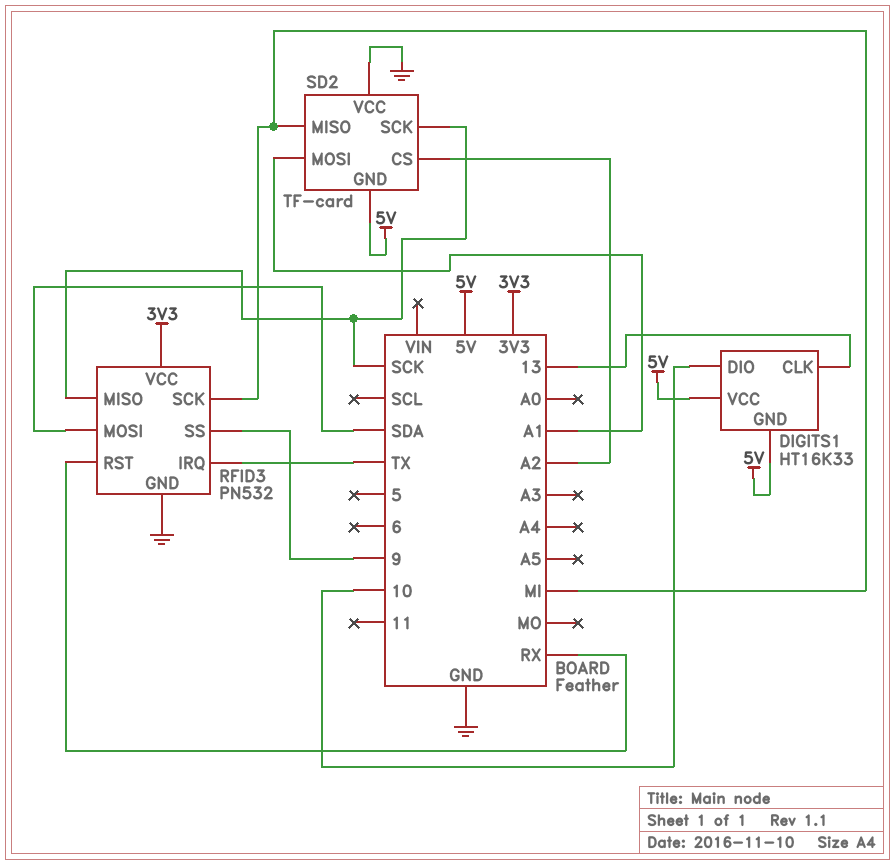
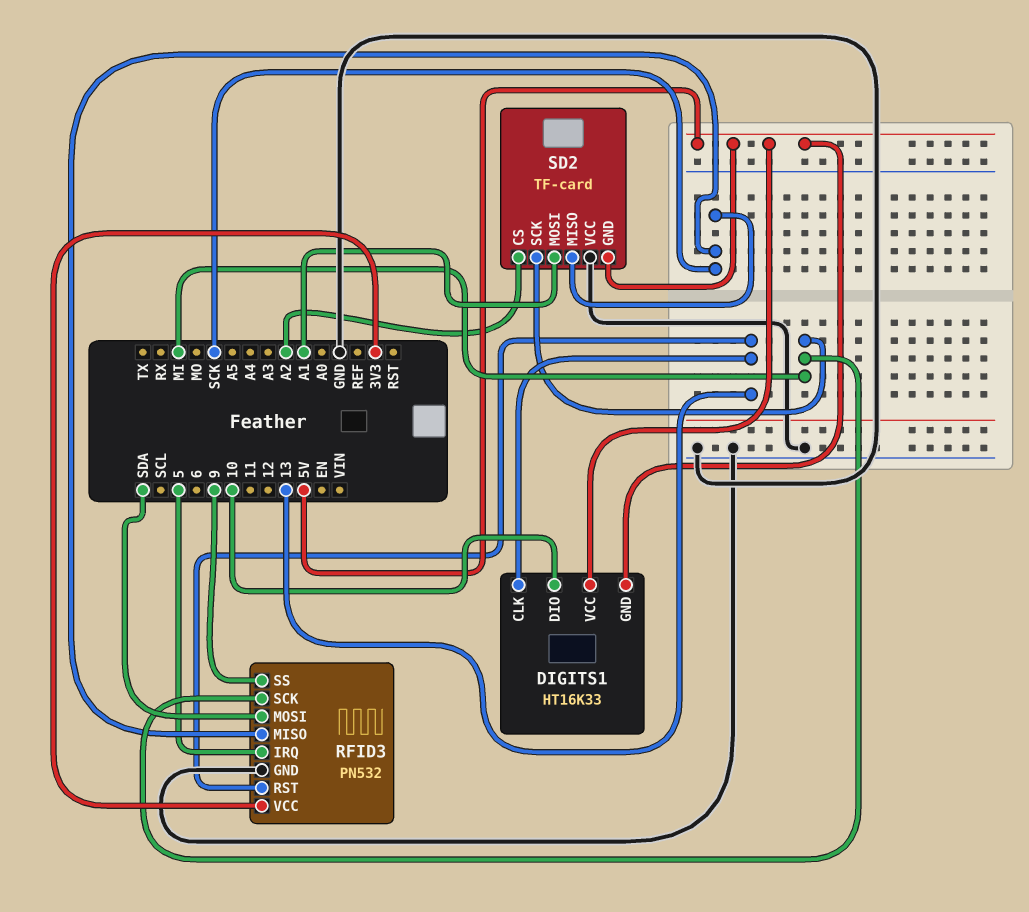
RFID3 pin IRQ: TX -> 5
RFID3 pin RST: RX -> 13
SD2 pin MISO: MI -> SCK
SD2 pin SCK: SCK -> MI

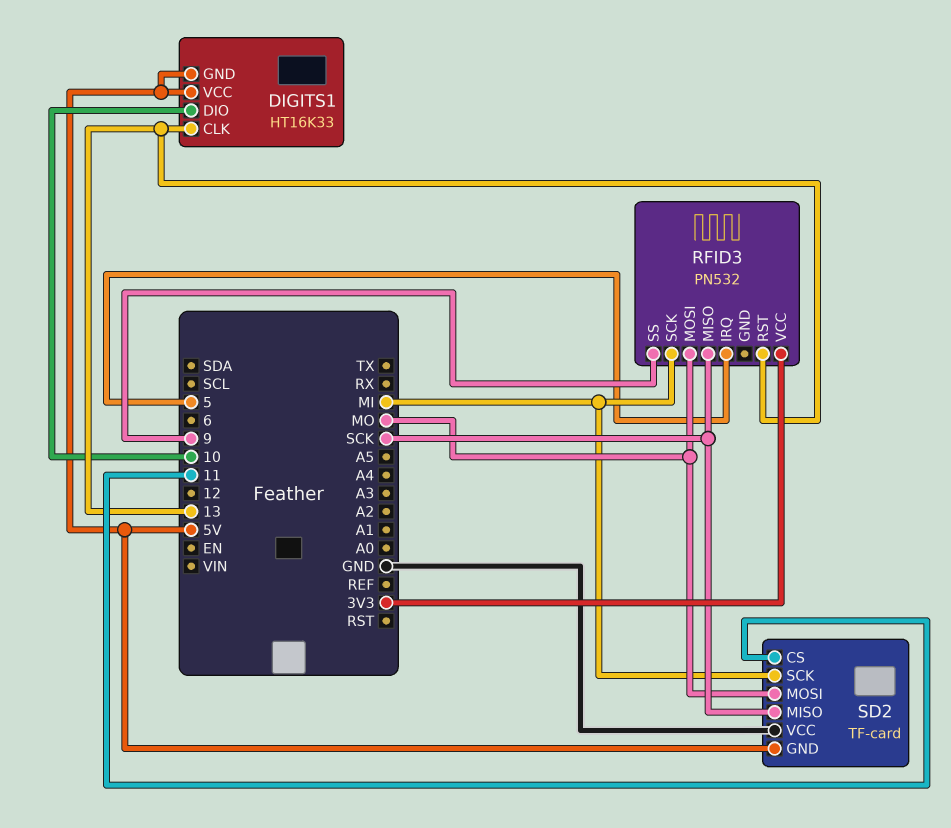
RFID3 pin GND: GND -> none
RFID3 pin MOSI: SDA -> MO
SD2 pin CS: A2 -> 11
SD2 pin MOSI: A1 -> MO

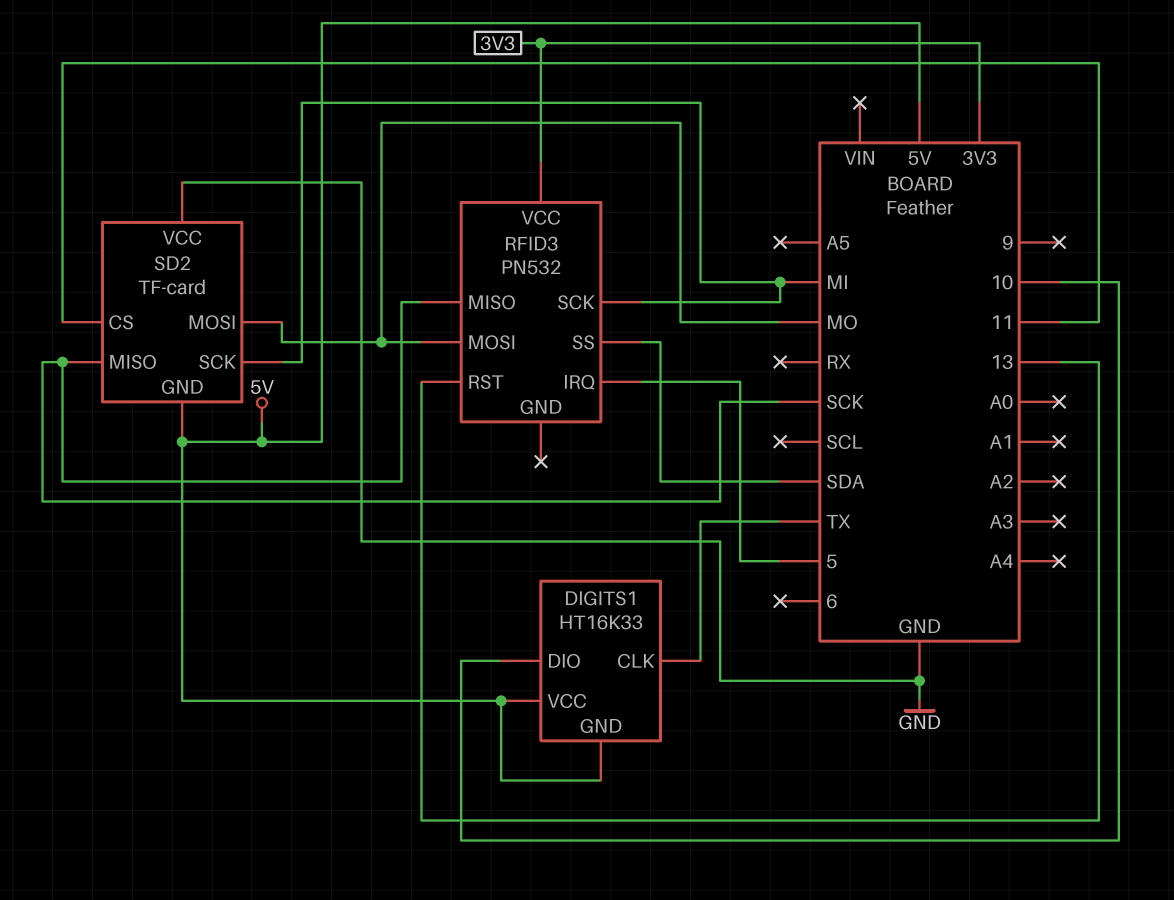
DIGITS1 pin CLK: 13 -> TX
RFID3 pin SS: 9 -> SDA

